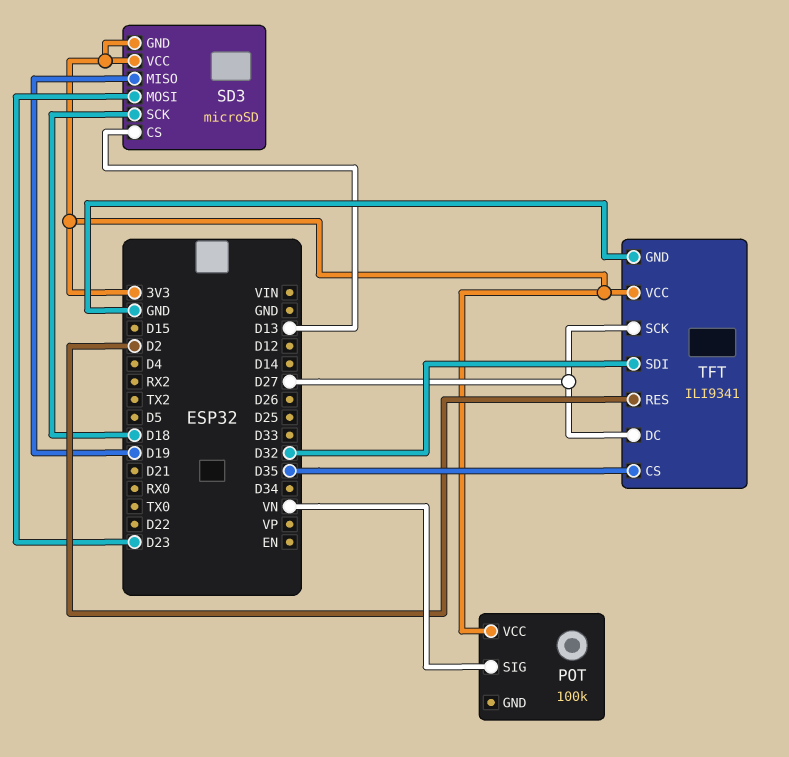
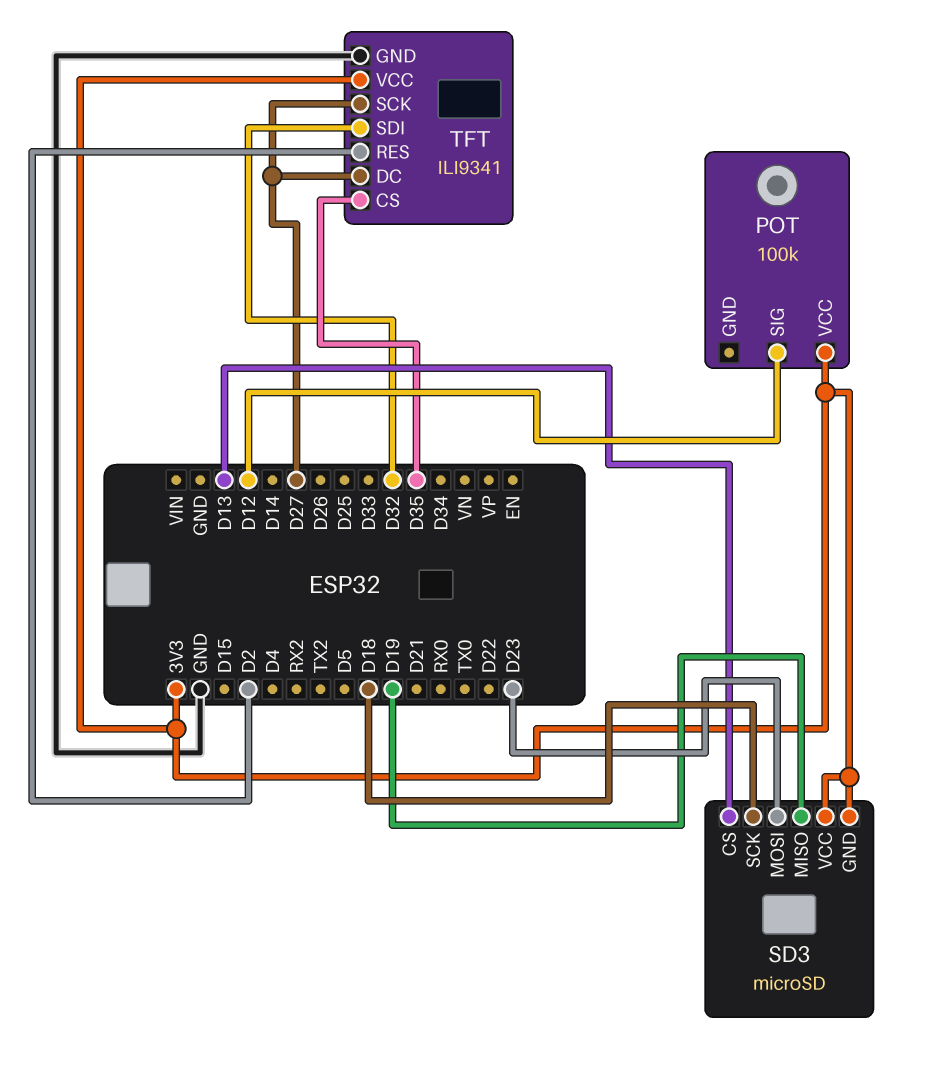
POT pin SIG: VN -> D12

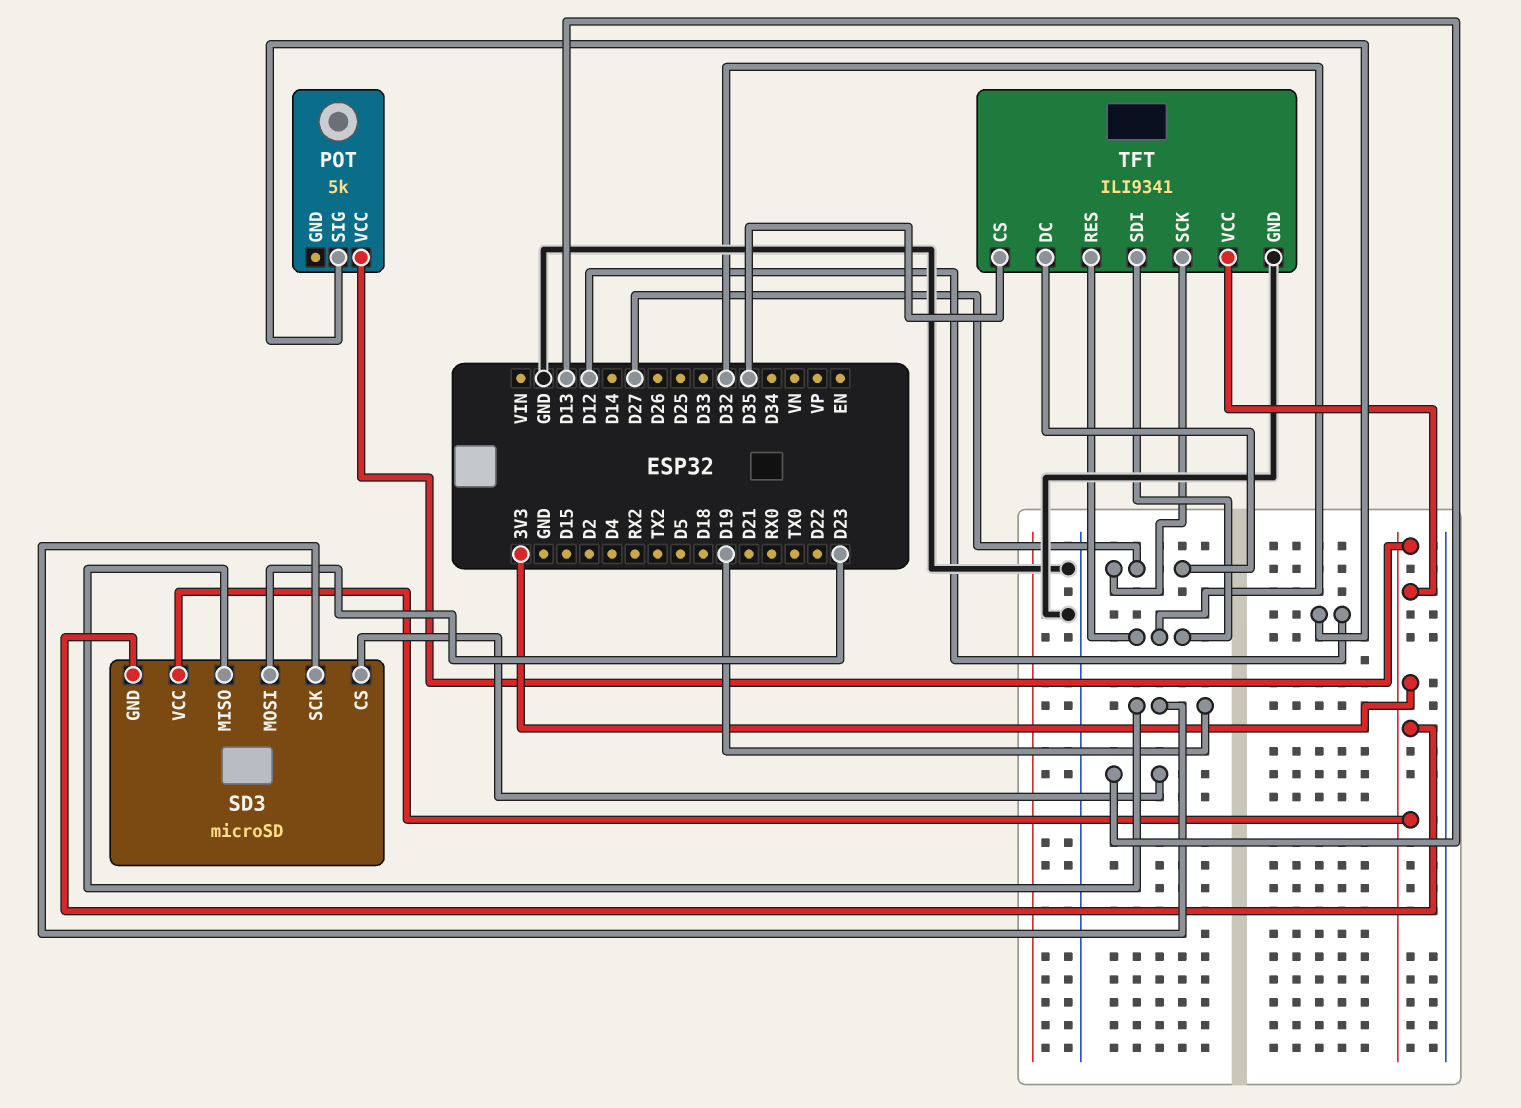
POT: 100k -> 5k
SD3 pin SCK: D18 -> D19
TFT pin RES: D2 -> D32

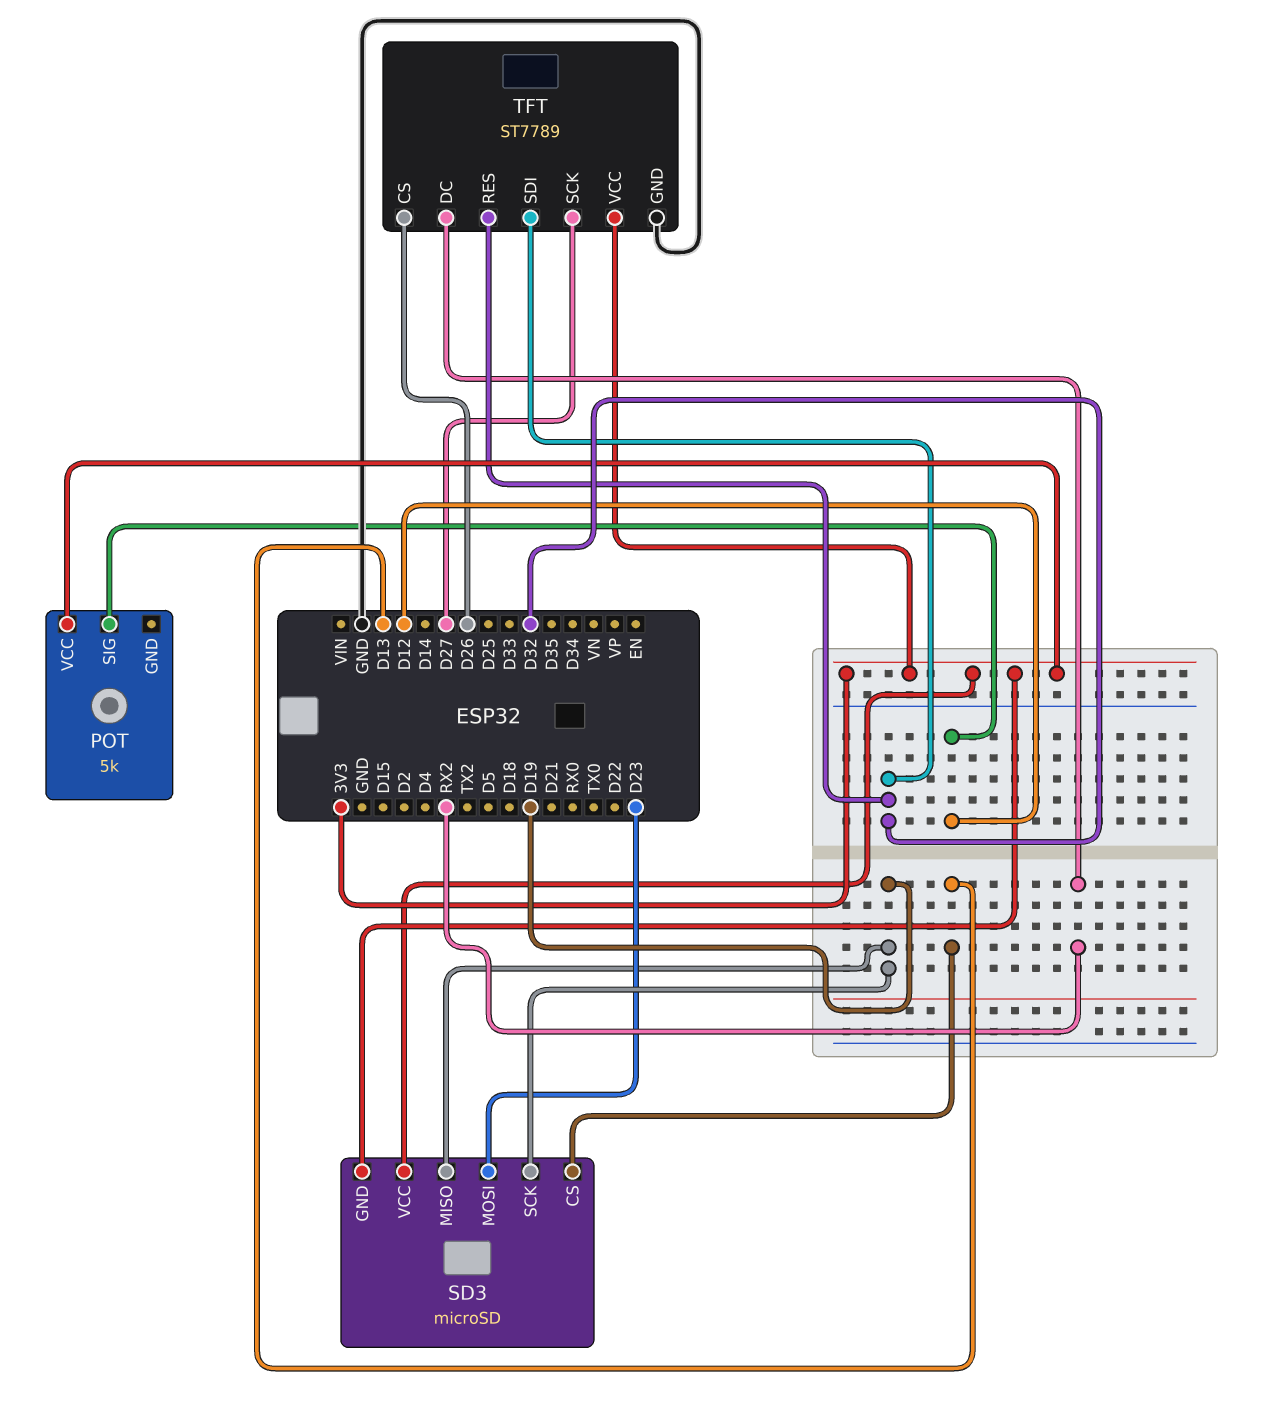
TFT: ILI9341 -> ST7789
TFT pin CS: D35 -> D26
TFT pin DC: D27 -> RX2

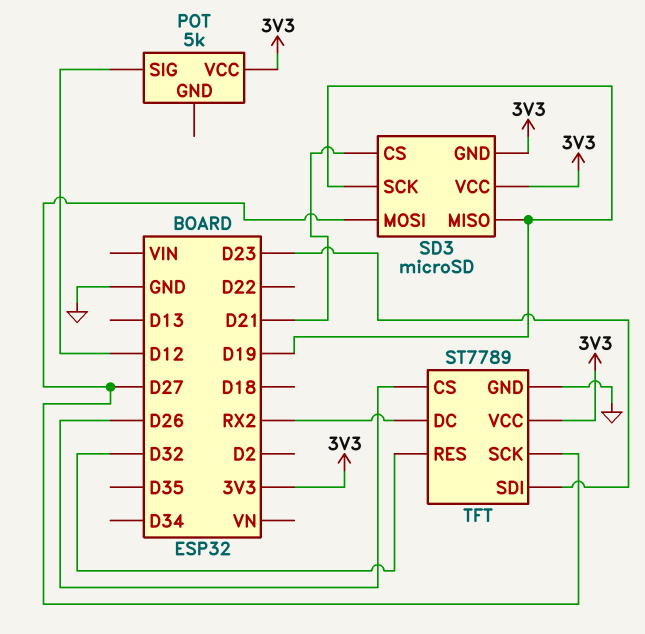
SD3 pin CS: D13 -> D21
SD3 pin MOSI: D23 -> D27
TFT pin SDI: D32 -> D23

